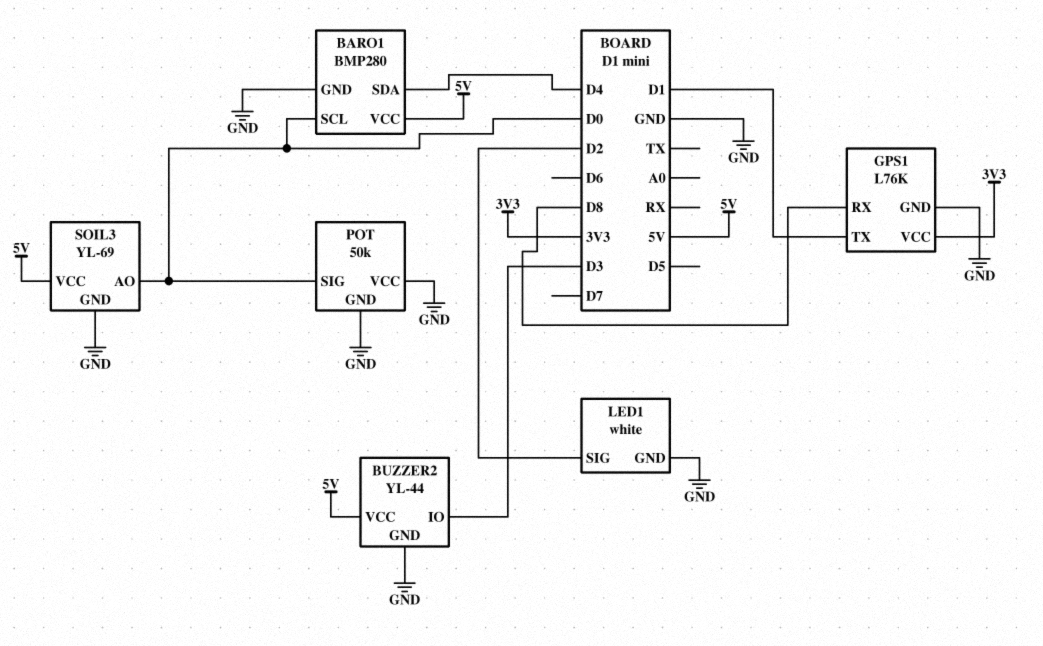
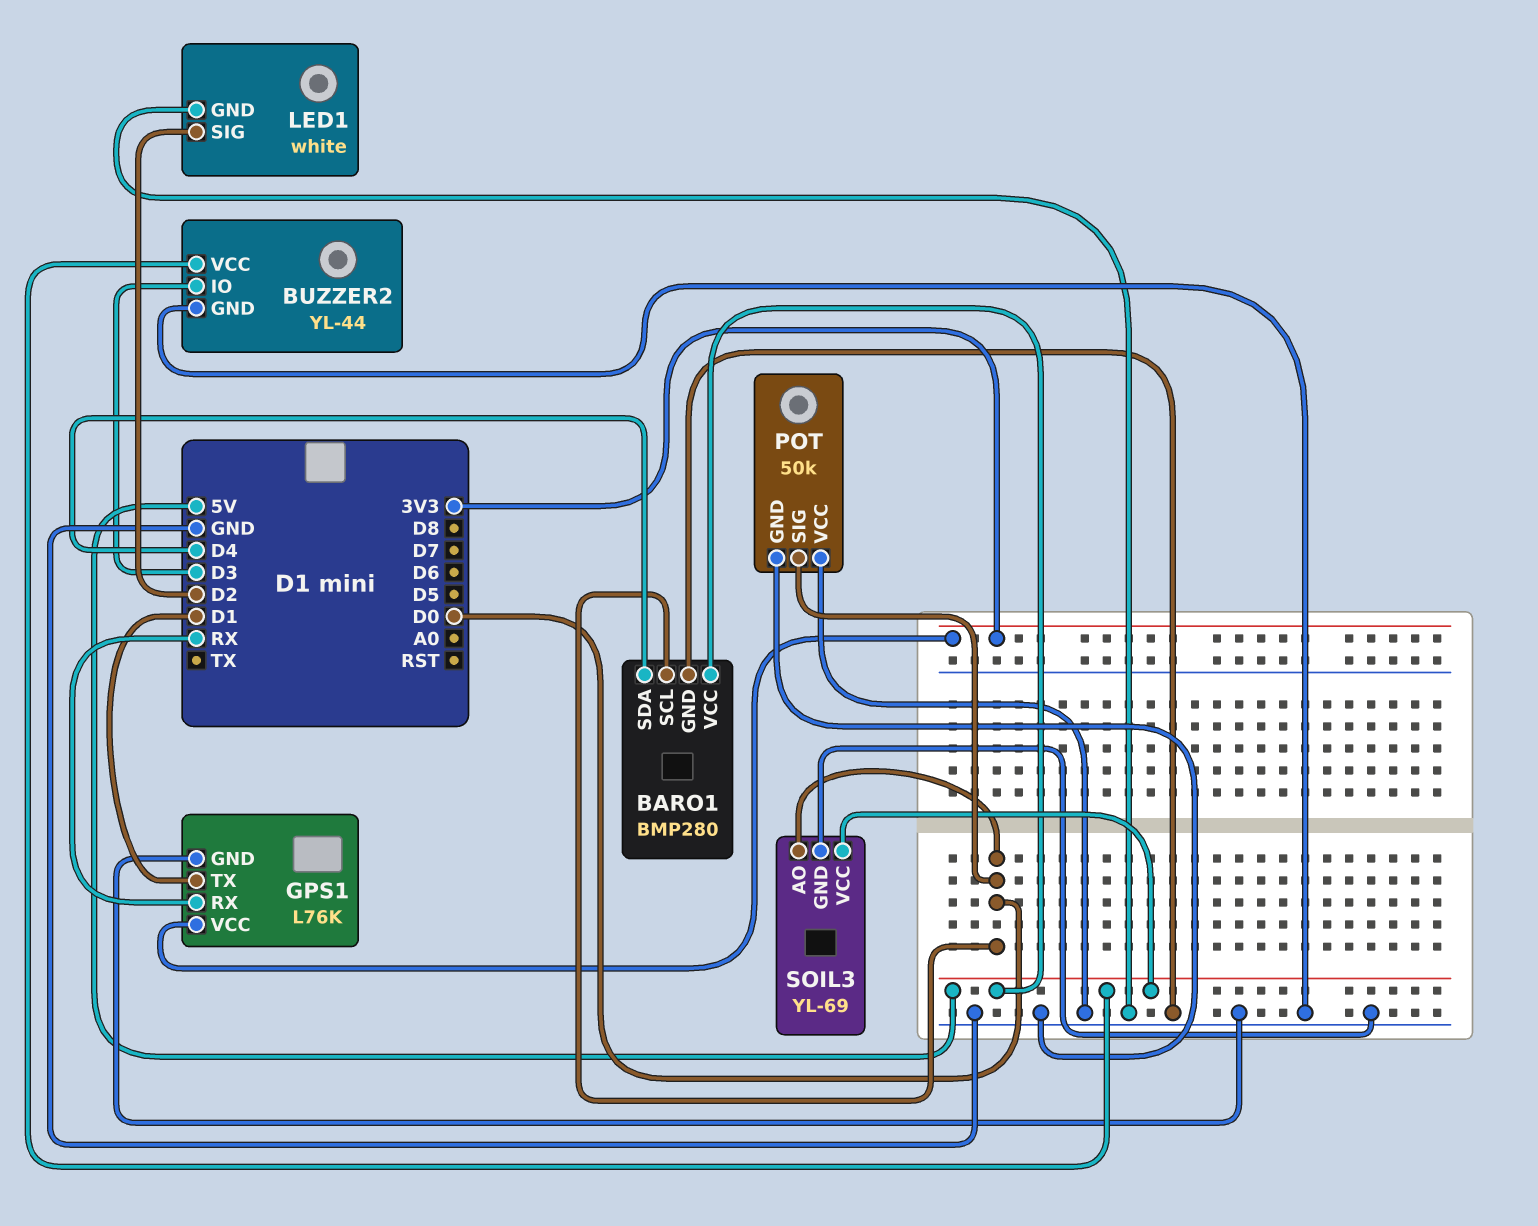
GPS1 pin RX: D8 -> RX

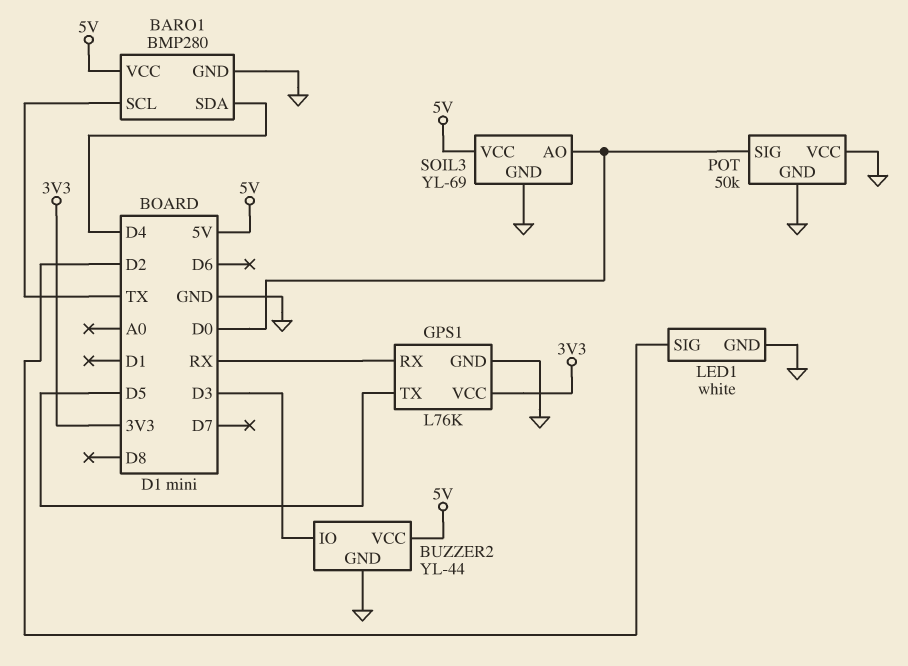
BARO1 pin SCL: D0 -> TX
GPS1 pin TX: D1 -> D5

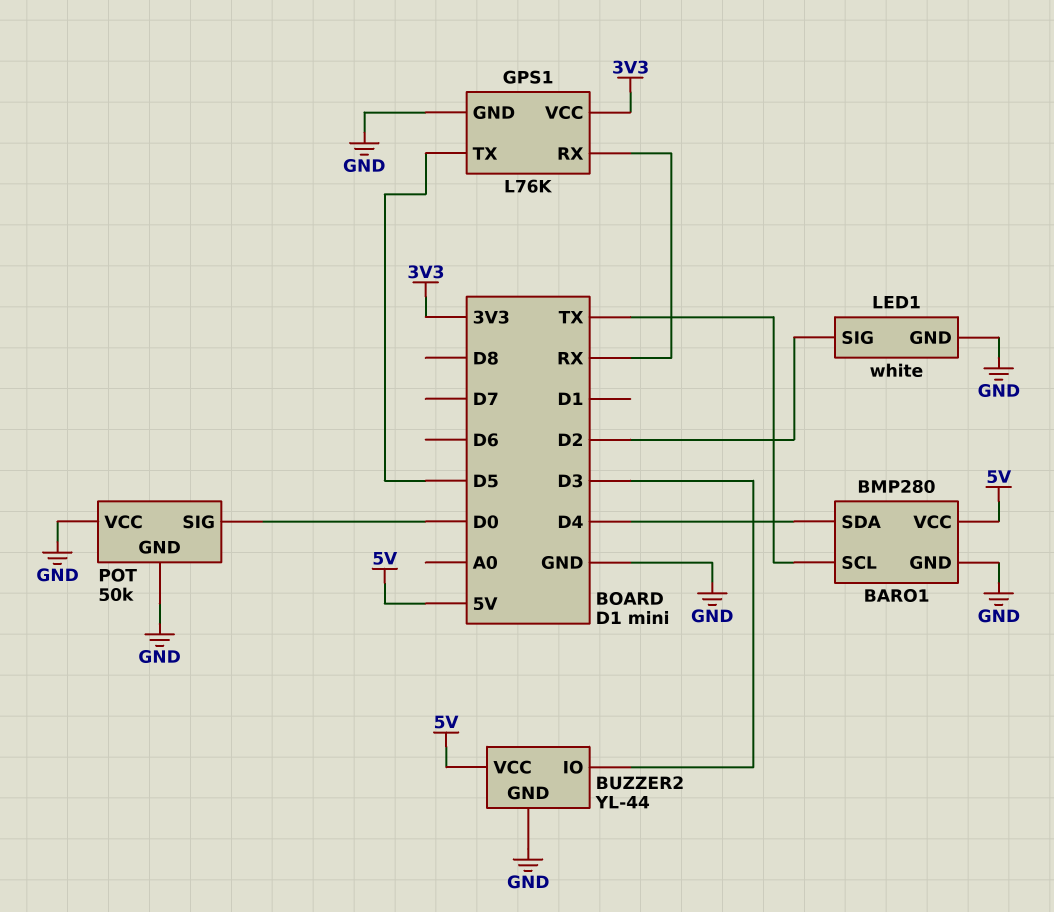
SOIL3: YL-69 -> none
SOIL3 pin AO: D0 -> none
SOIL3 pin GND: GND -> none
SOIL3 pin VCC: 5V -> none

